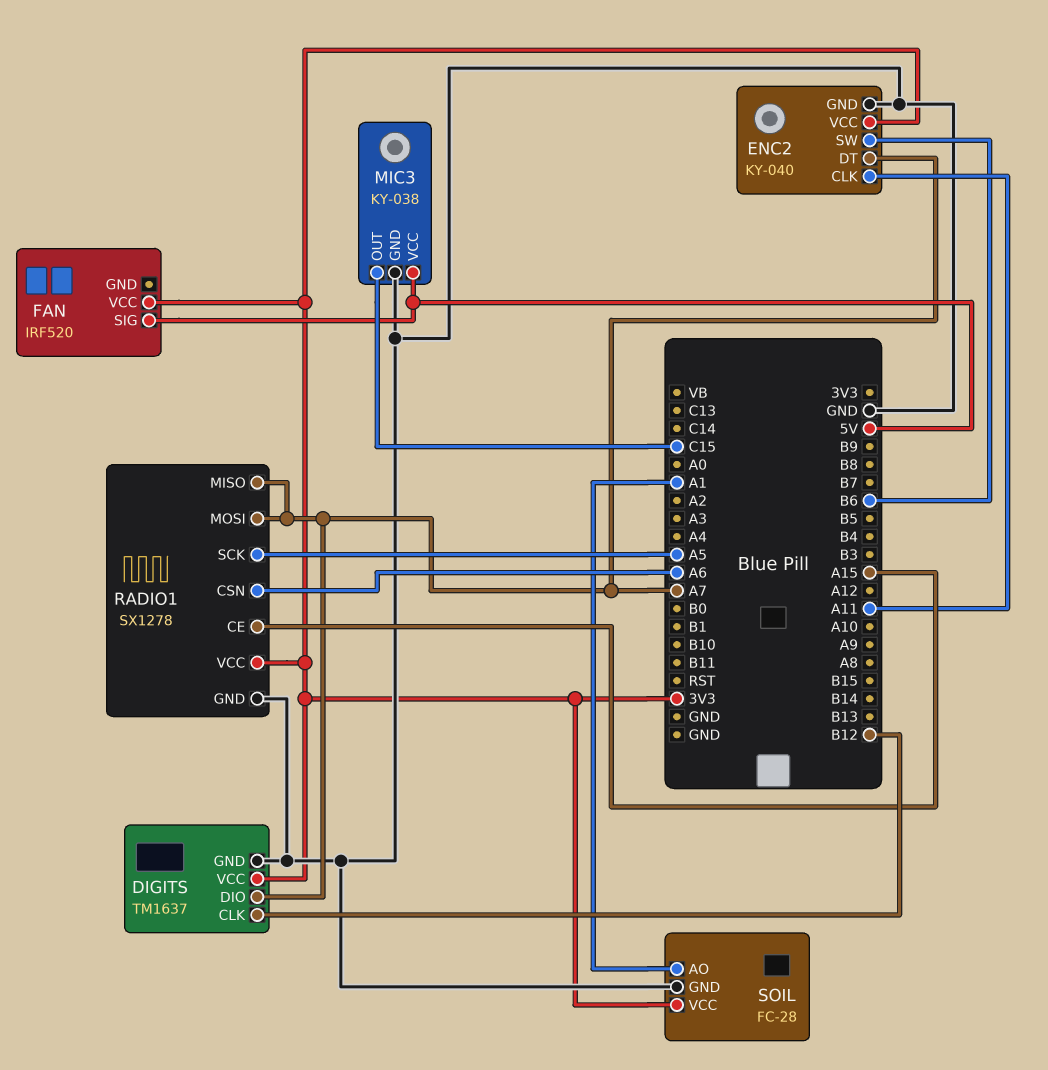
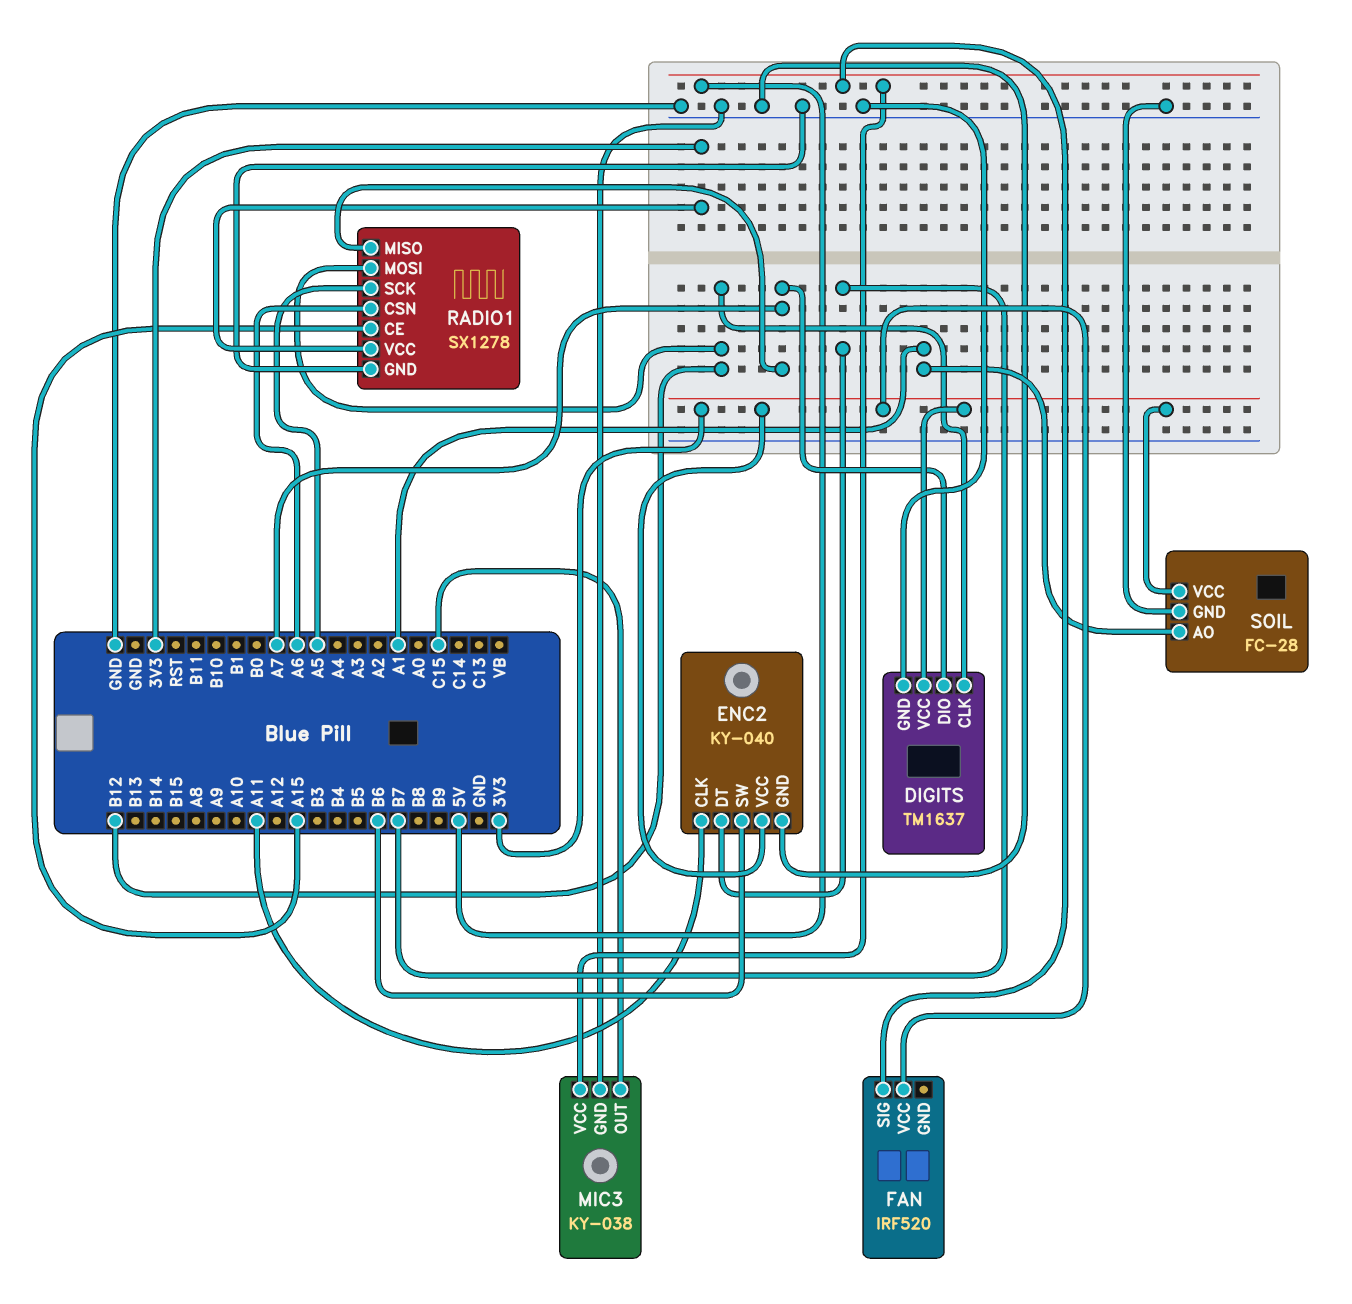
ENC2 pin DT: A7 -> B7
RADIO1 pin MOSI: A7 -> B12

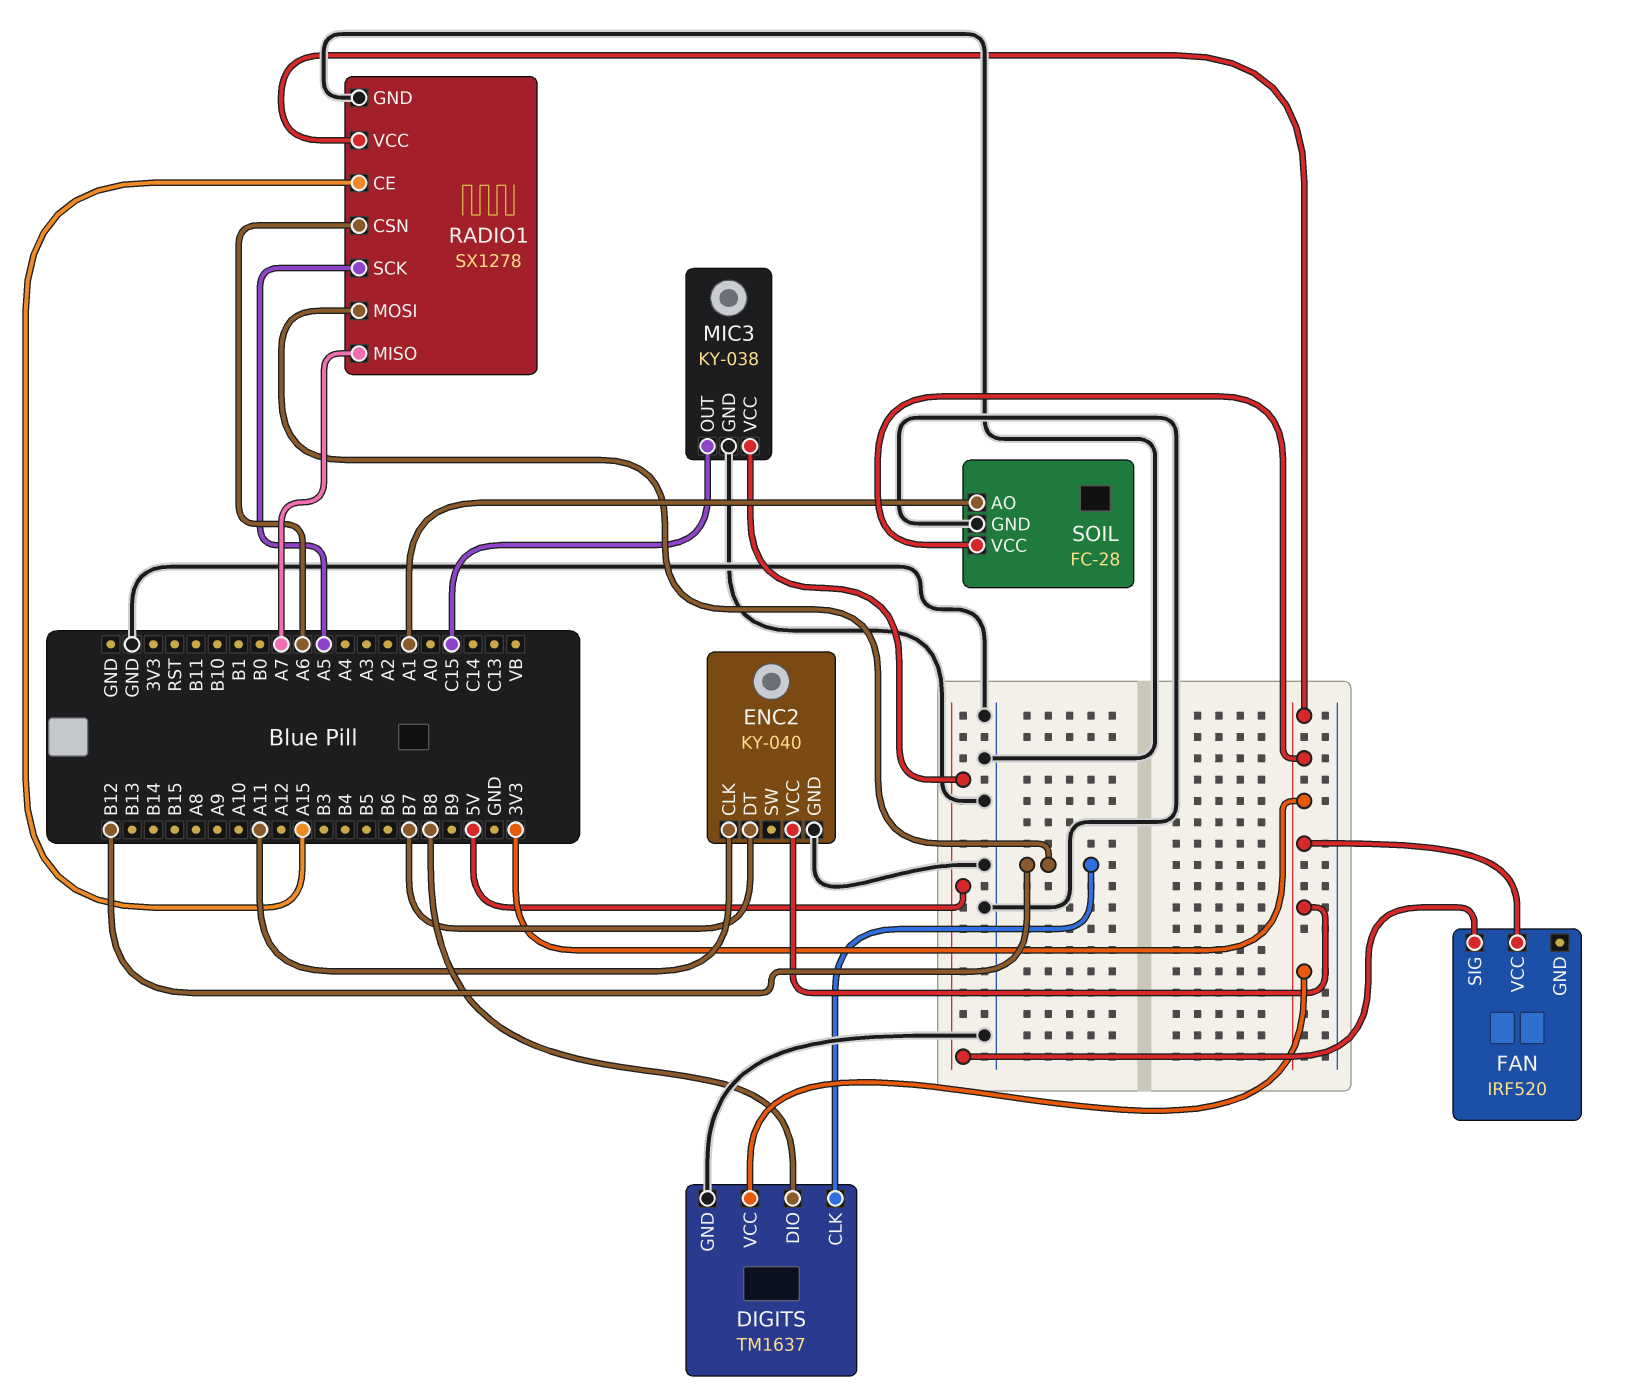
DIGITS pin DIO: A7 -> B8
ENC2 pin SW: B6 -> none

